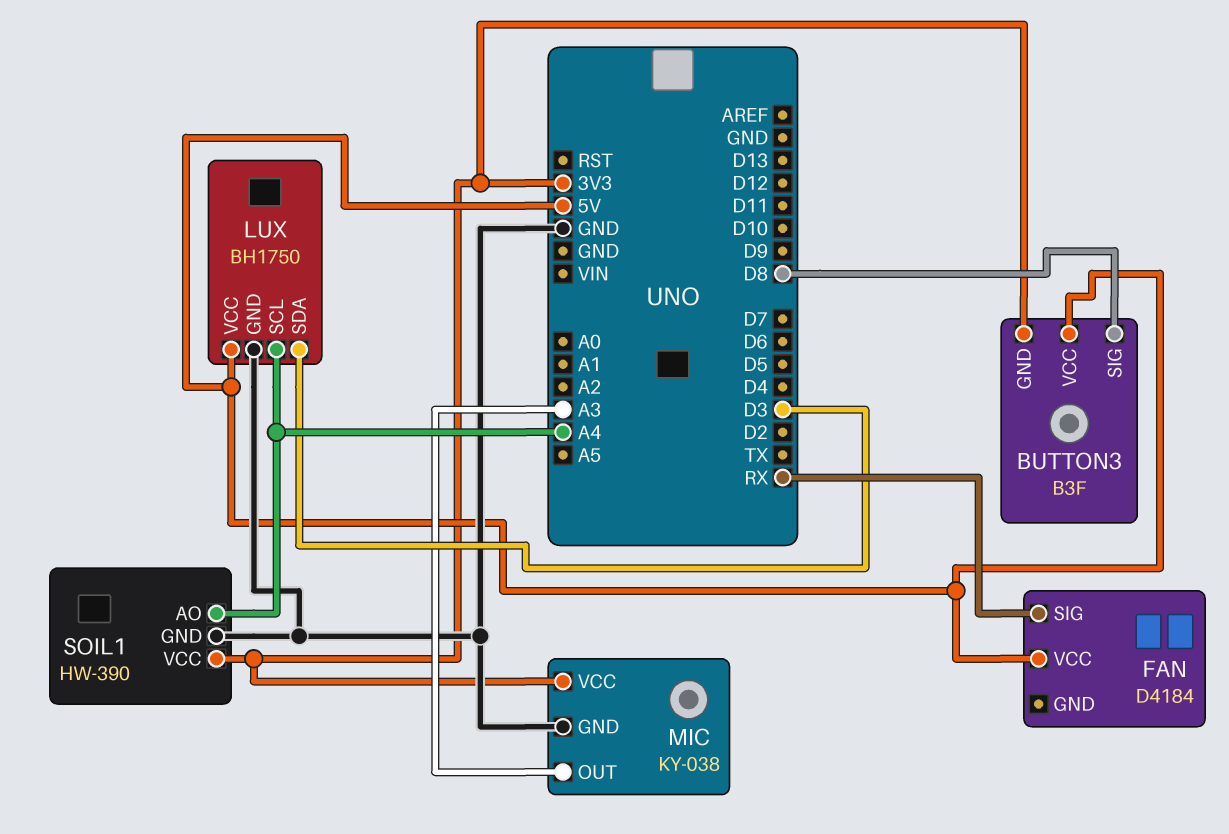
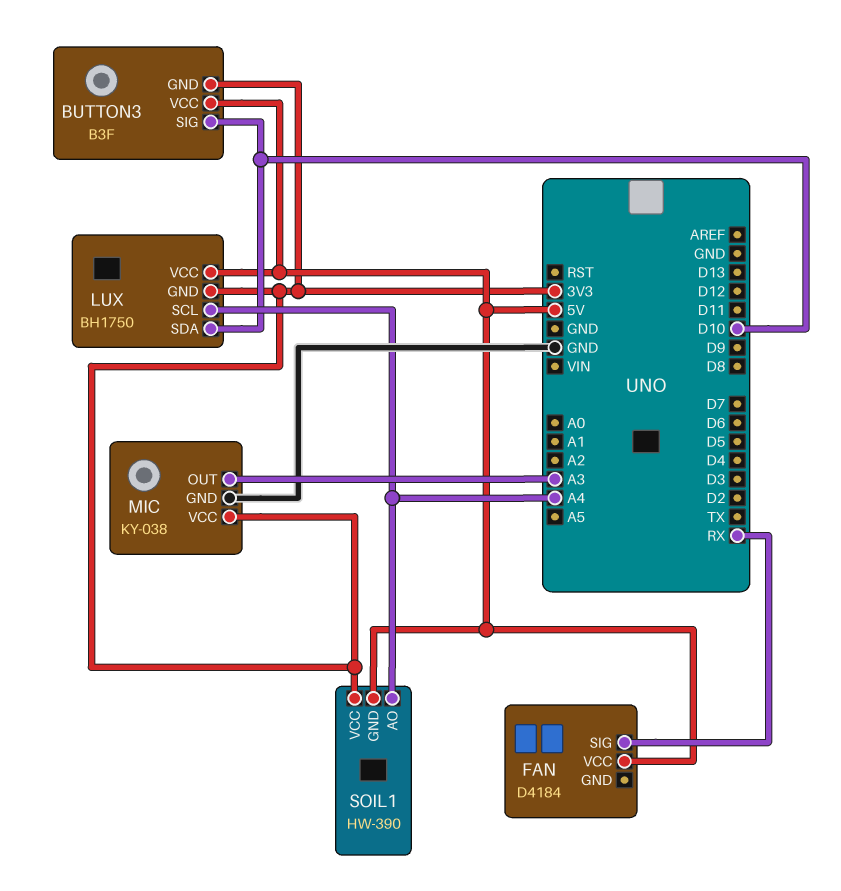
BUTTON3 pin SIG: D8 -> D10
LUX pin GND: GND -> 3V3
LUX pin SDA: D3 -> D10
SOIL1 pin GND: GND -> 5V

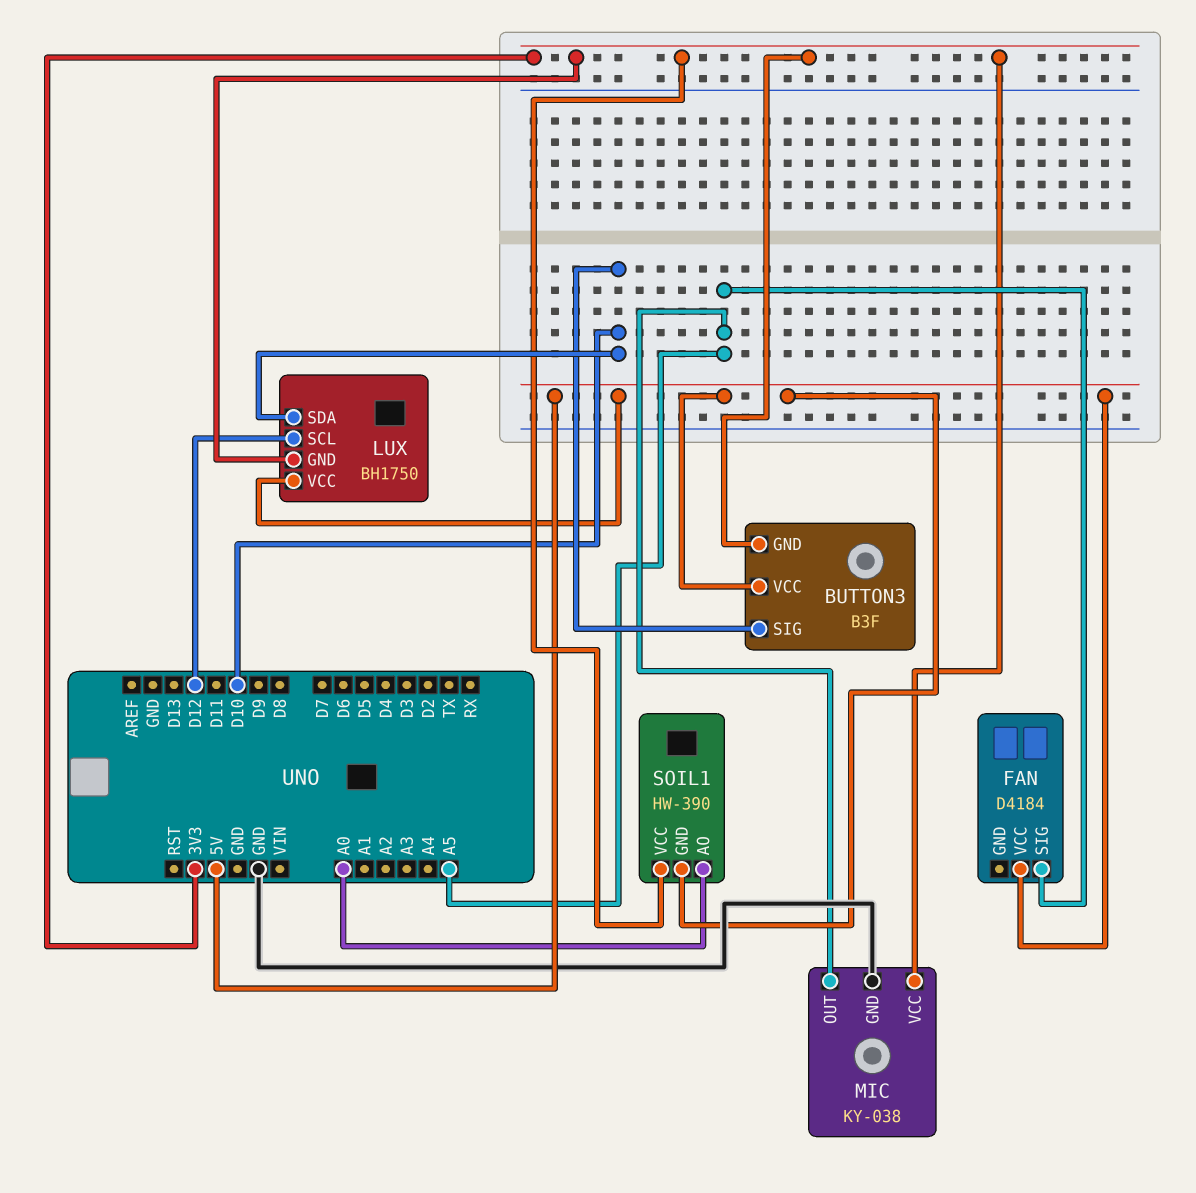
FAN pin SIG: RX -> A5
LUX pin SCL: A4 -> D12
MIC pin OUT: A3 -> A5
SOIL1 pin AO: A4 -> A0

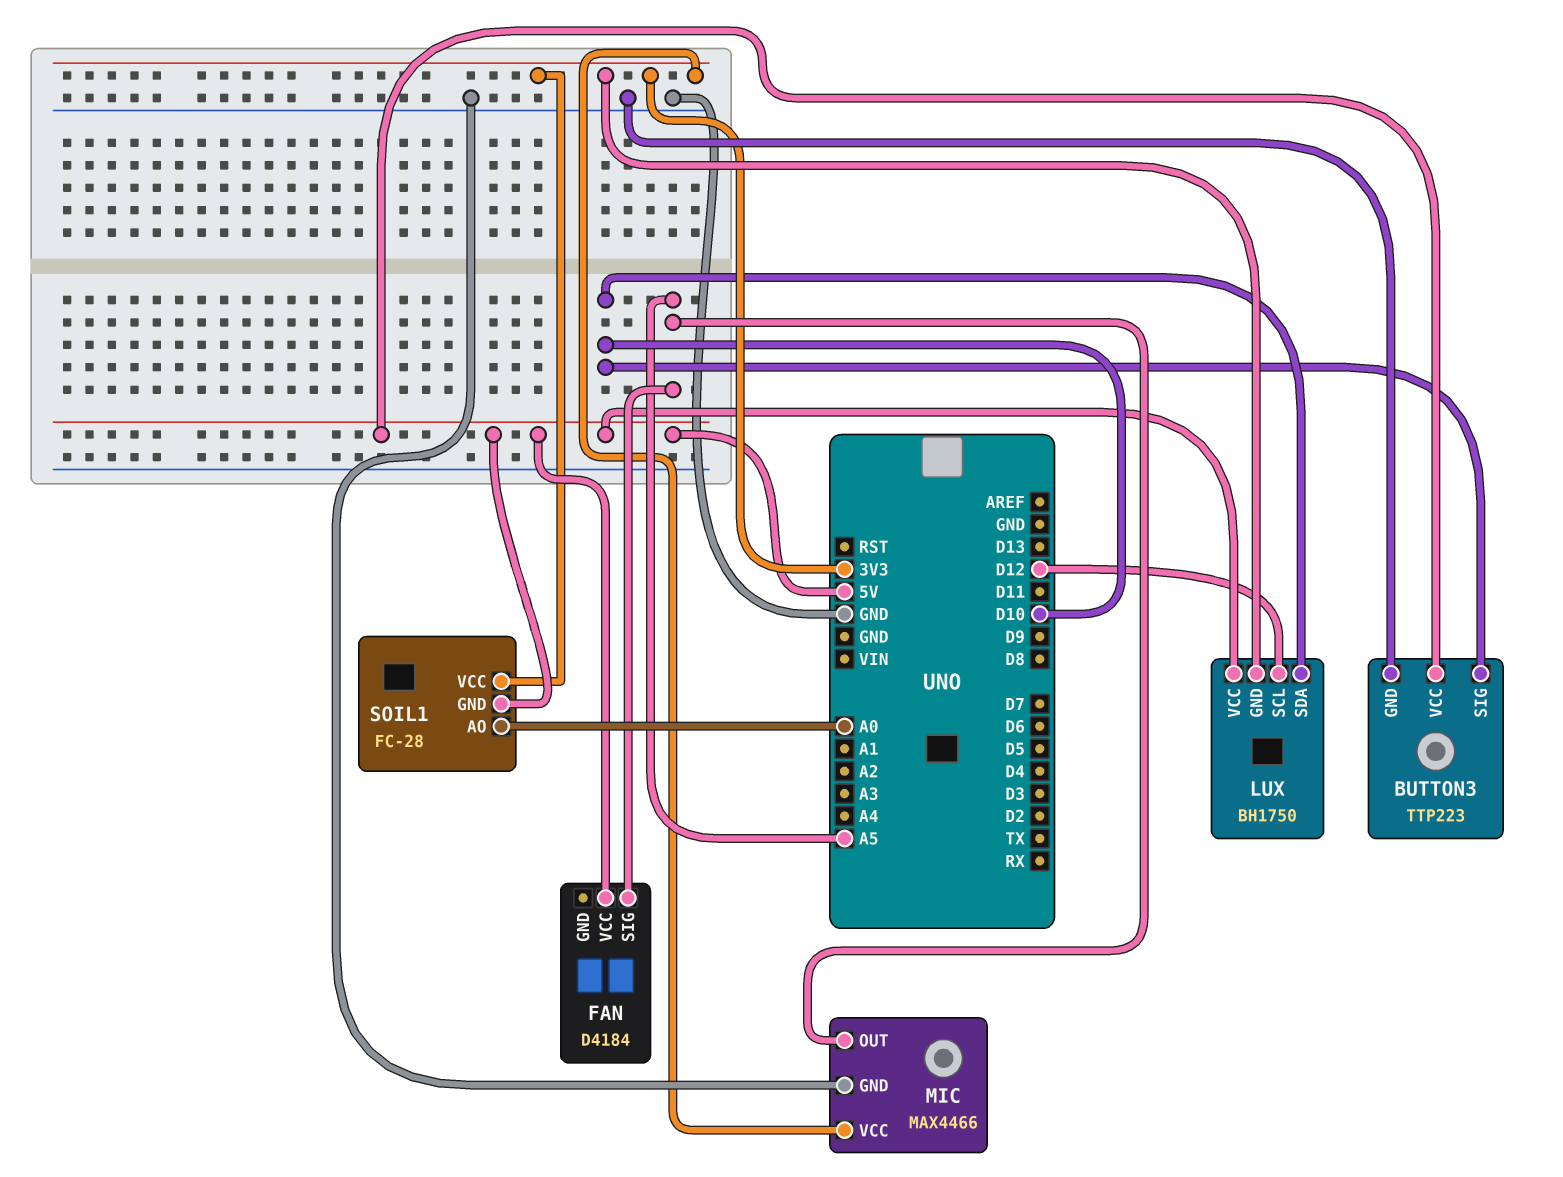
BUTTON3: B3F -> TTP223
BUTTON3 pin GND: 3V3 -> GND
MIC: KY-038 -> MAX4466
SOIL1: HW-390 -> FC-28

